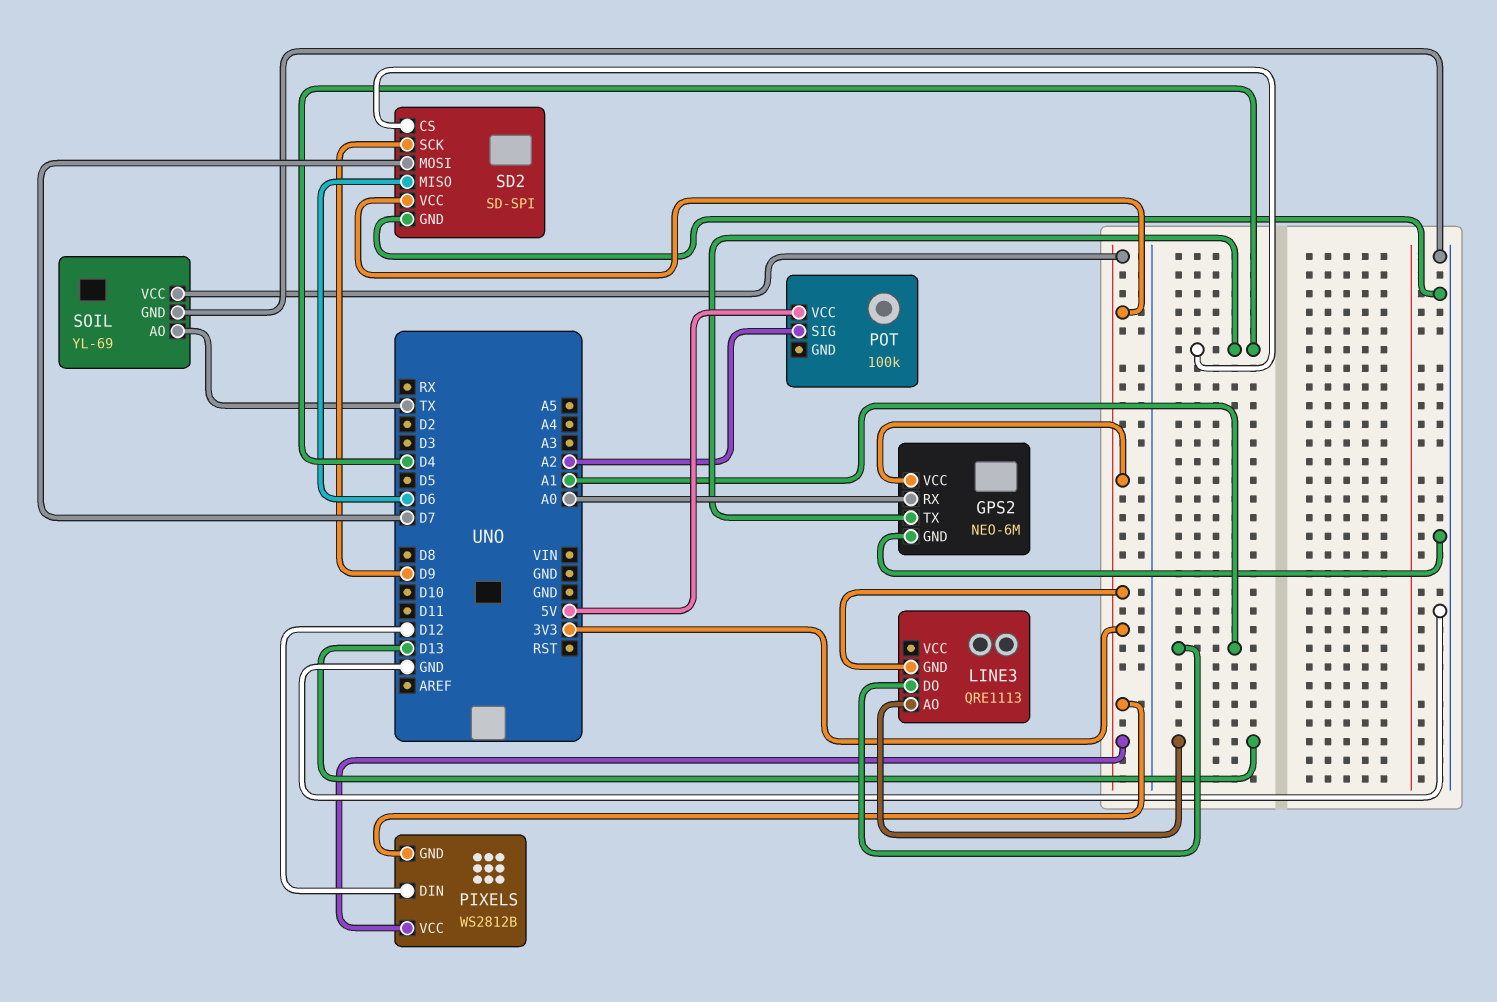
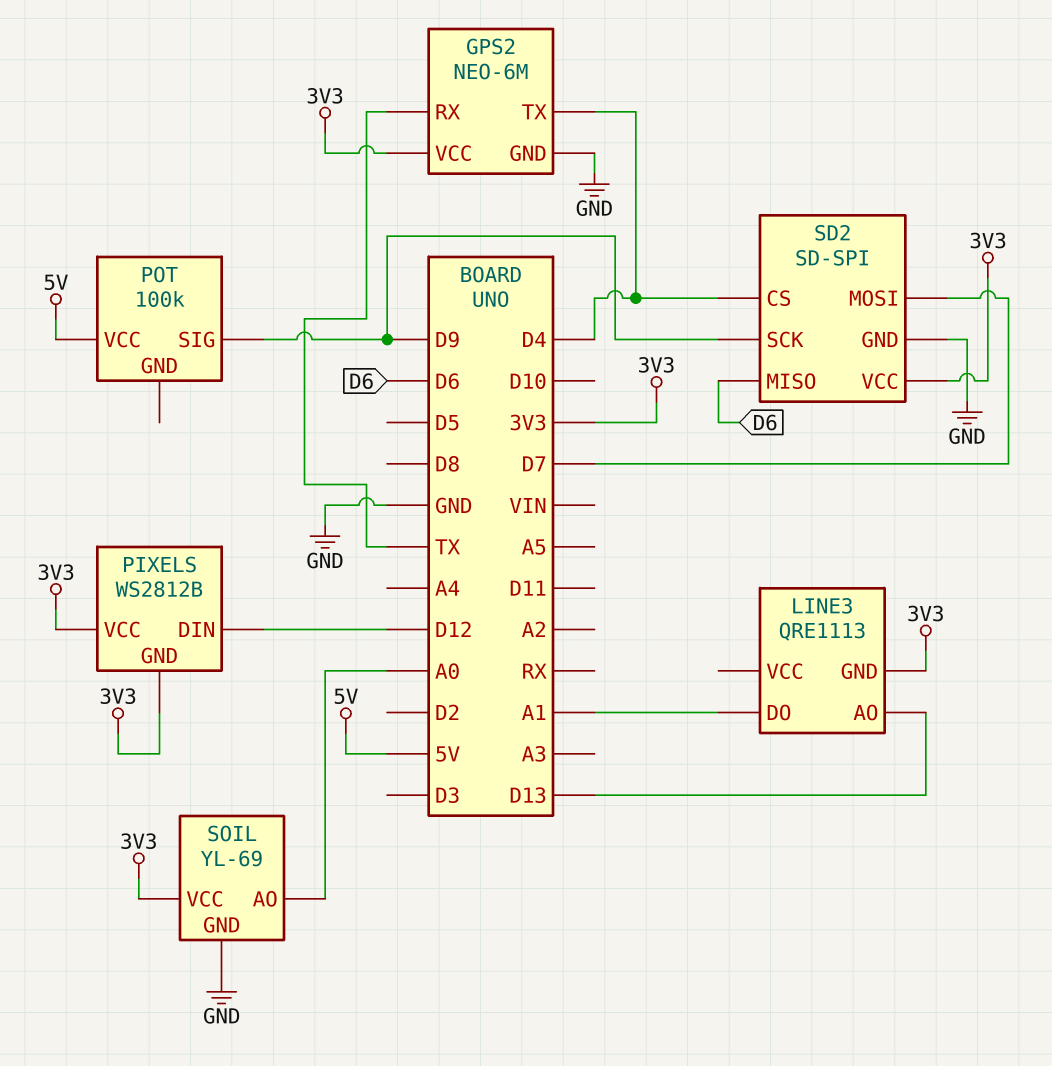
GPS2 pin RX: A0 -> TX
POT pin SIG: A2 -> D9
SOIL pin AO: TX -> A0

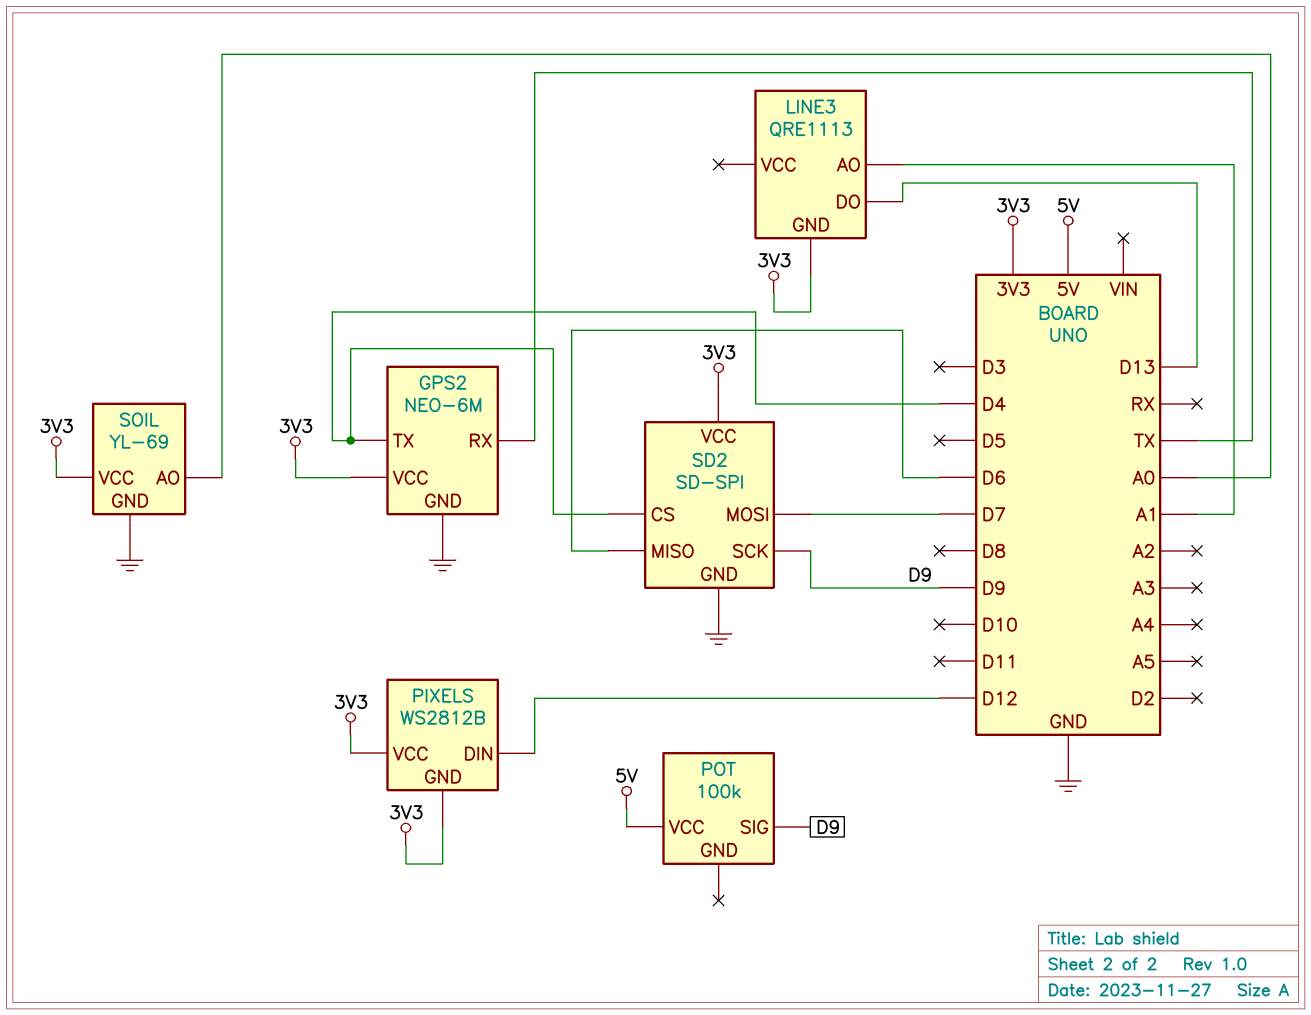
LINE3 pin AO: D13 -> A1
LINE3 pin DO: A1 -> D13

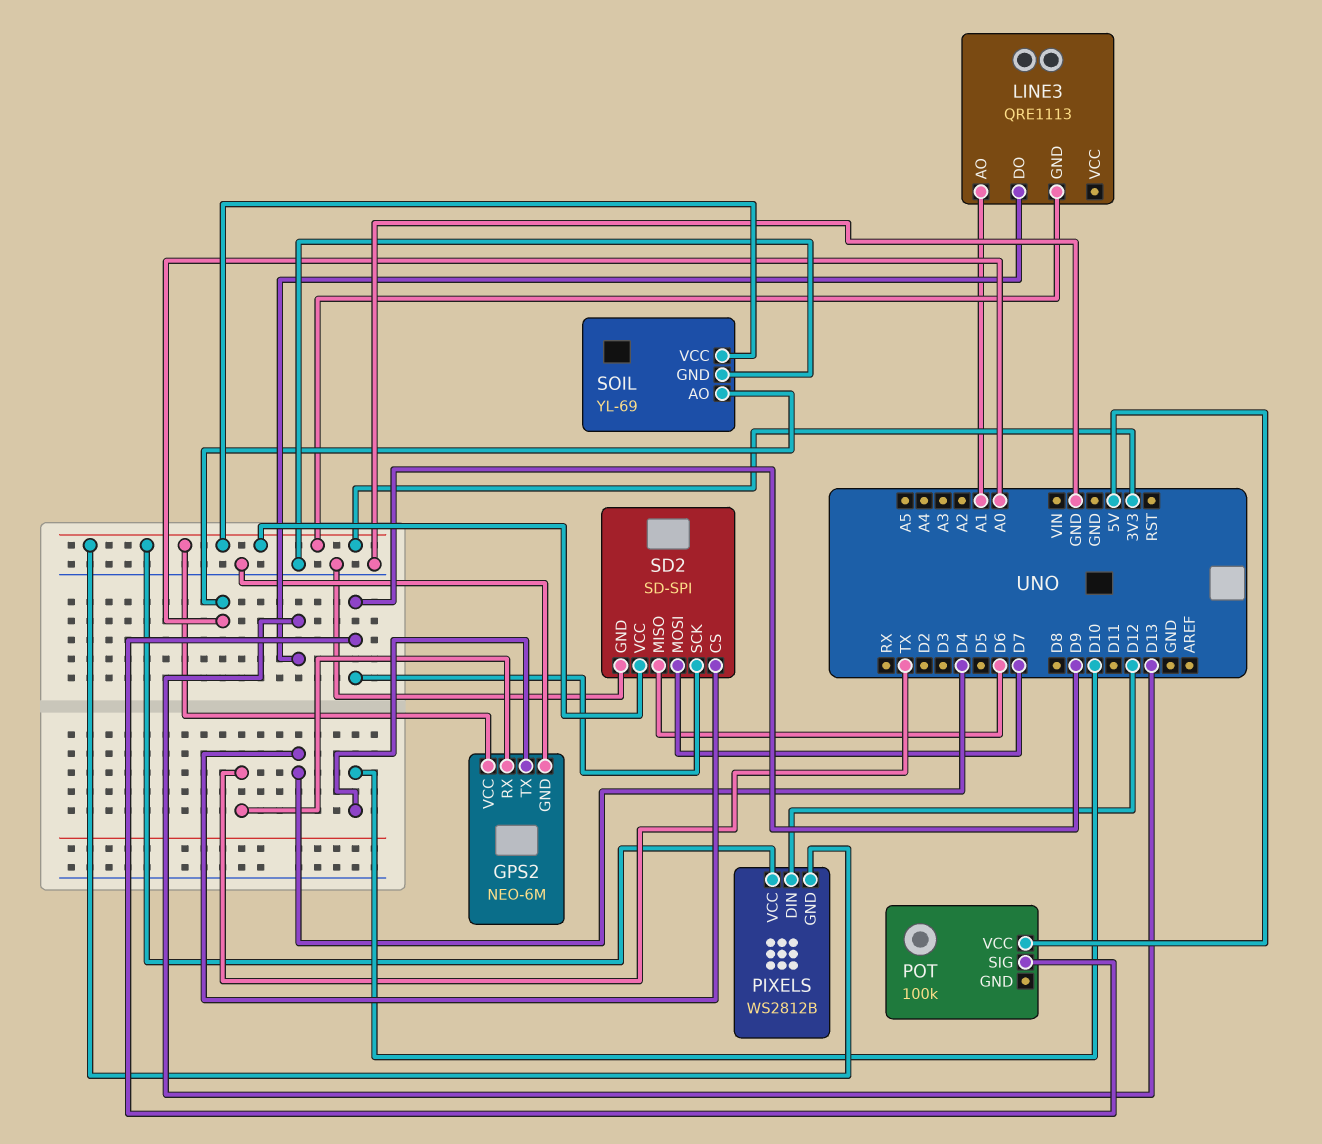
GPS2 pin TX: D4 -> D10

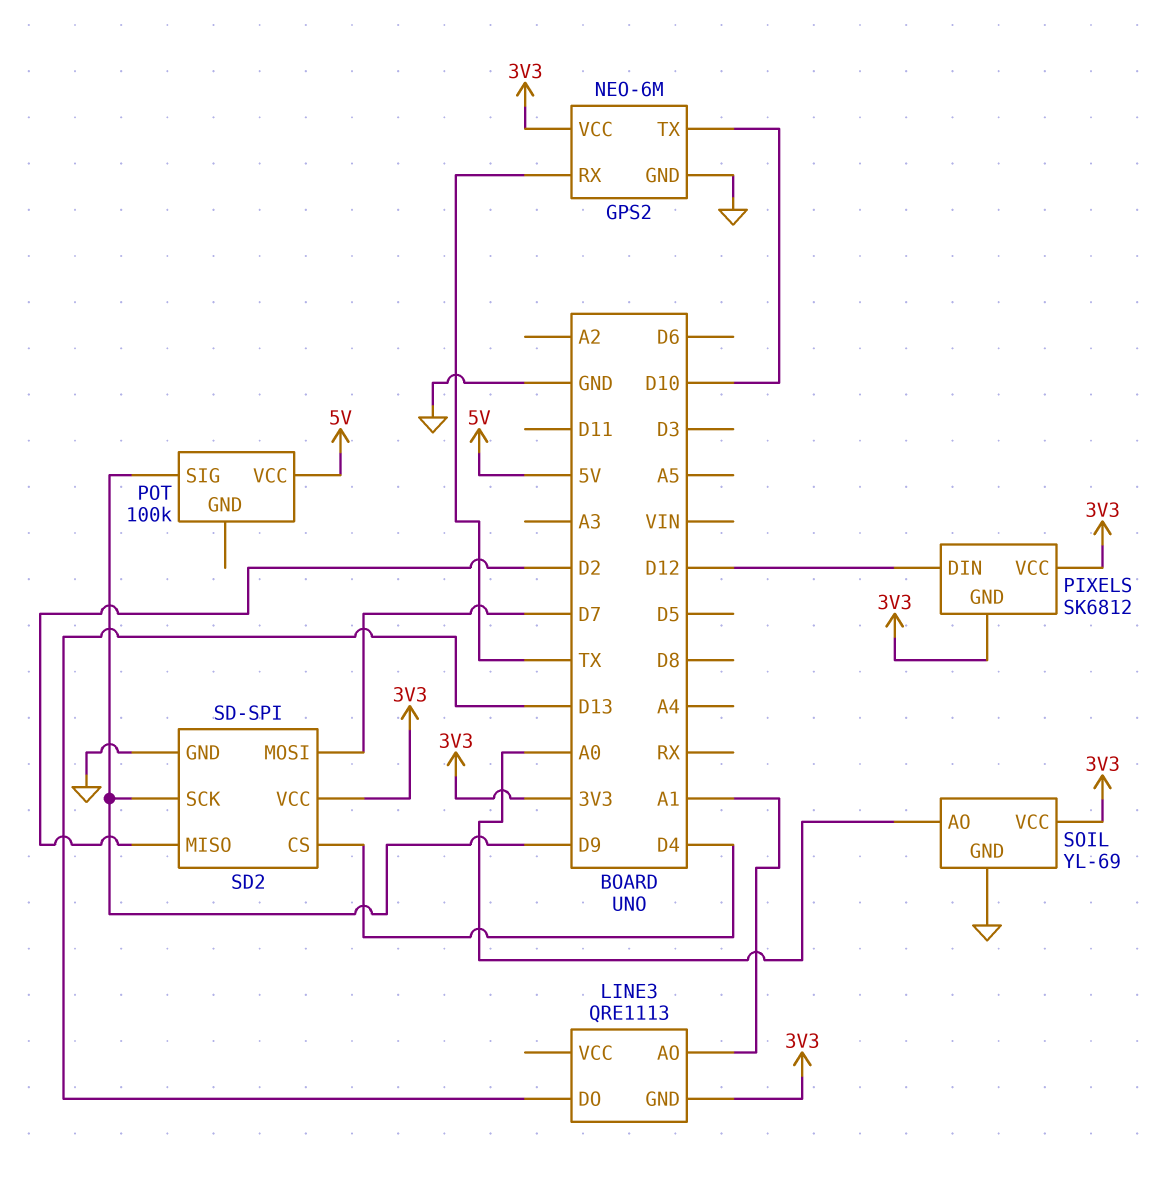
PIXELS: WS2812B -> SK6812
SD2 pin MISO: D6 -> D2

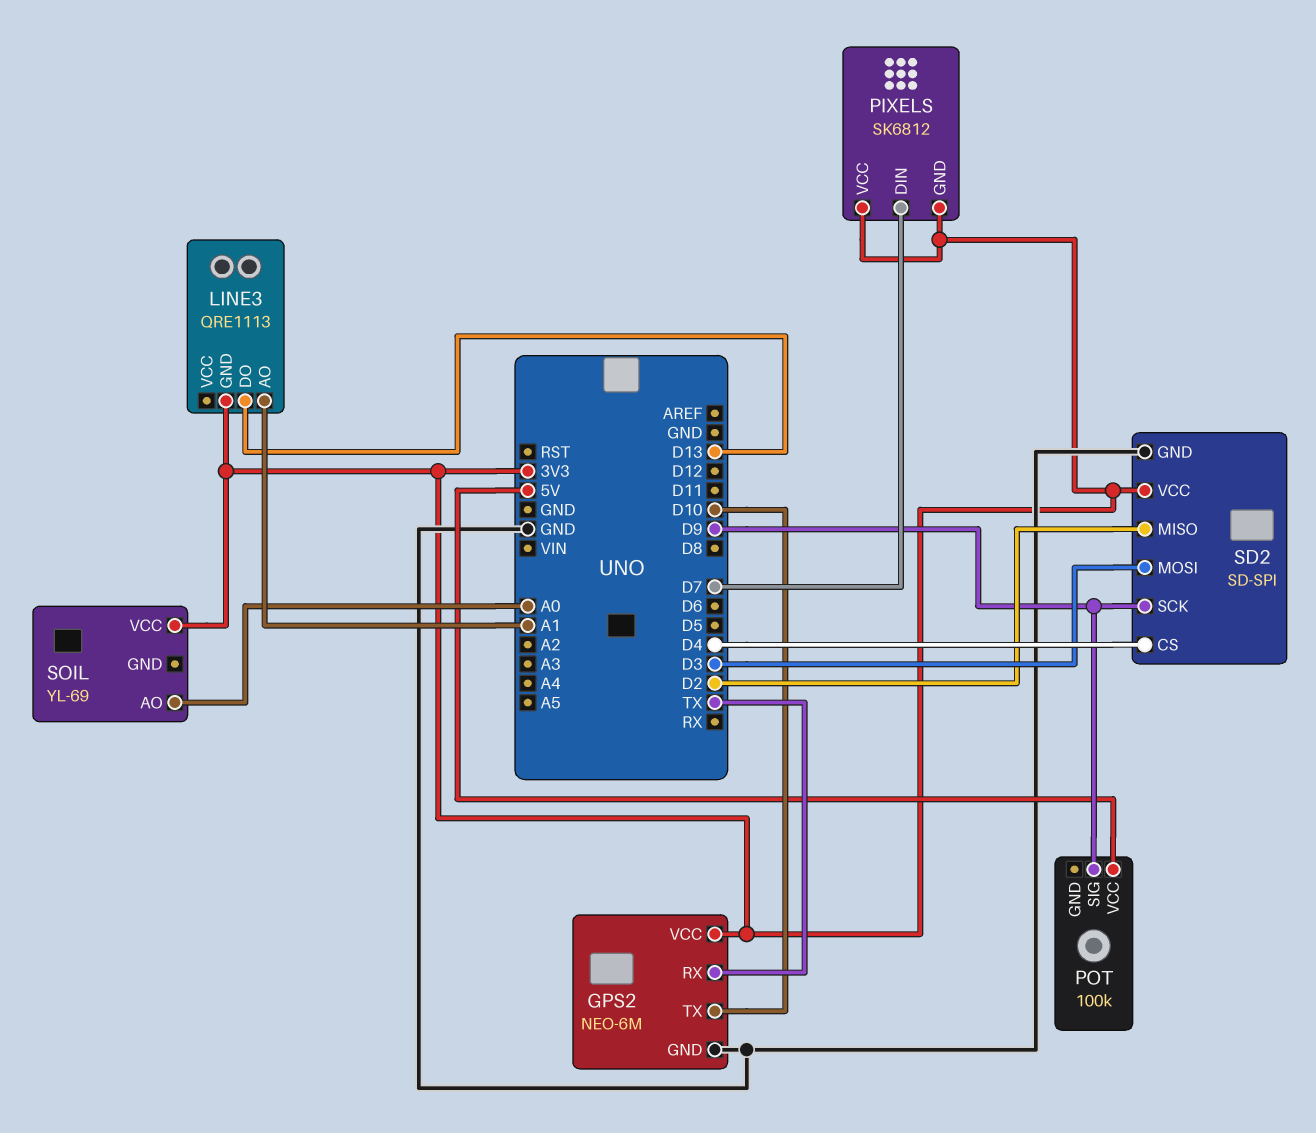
PIXELS pin DIN: D12 -> D7
SD2 pin MOSI: D7 -> D3
SOIL pin GND: GND -> none

